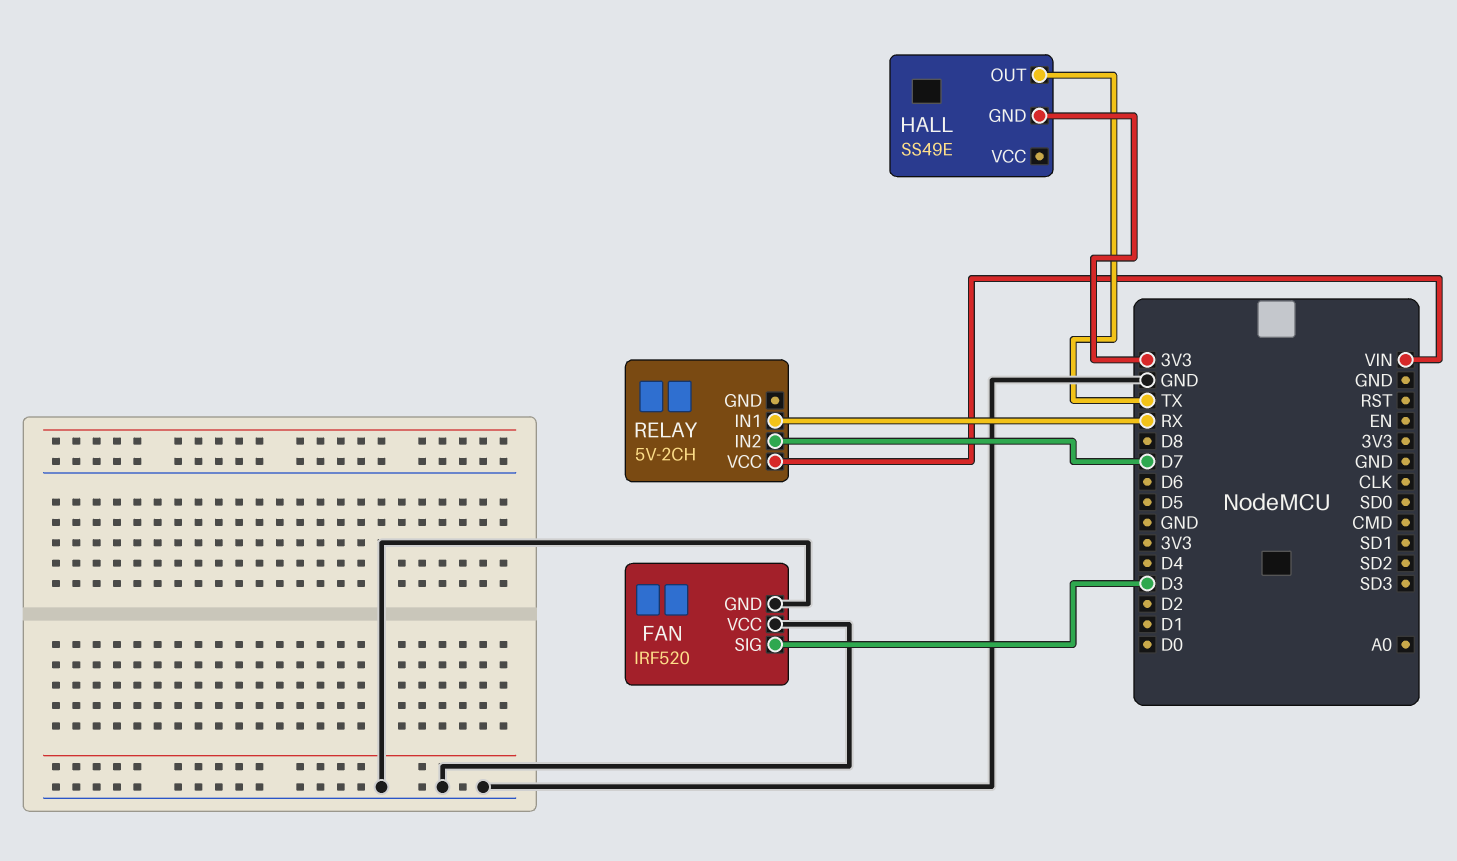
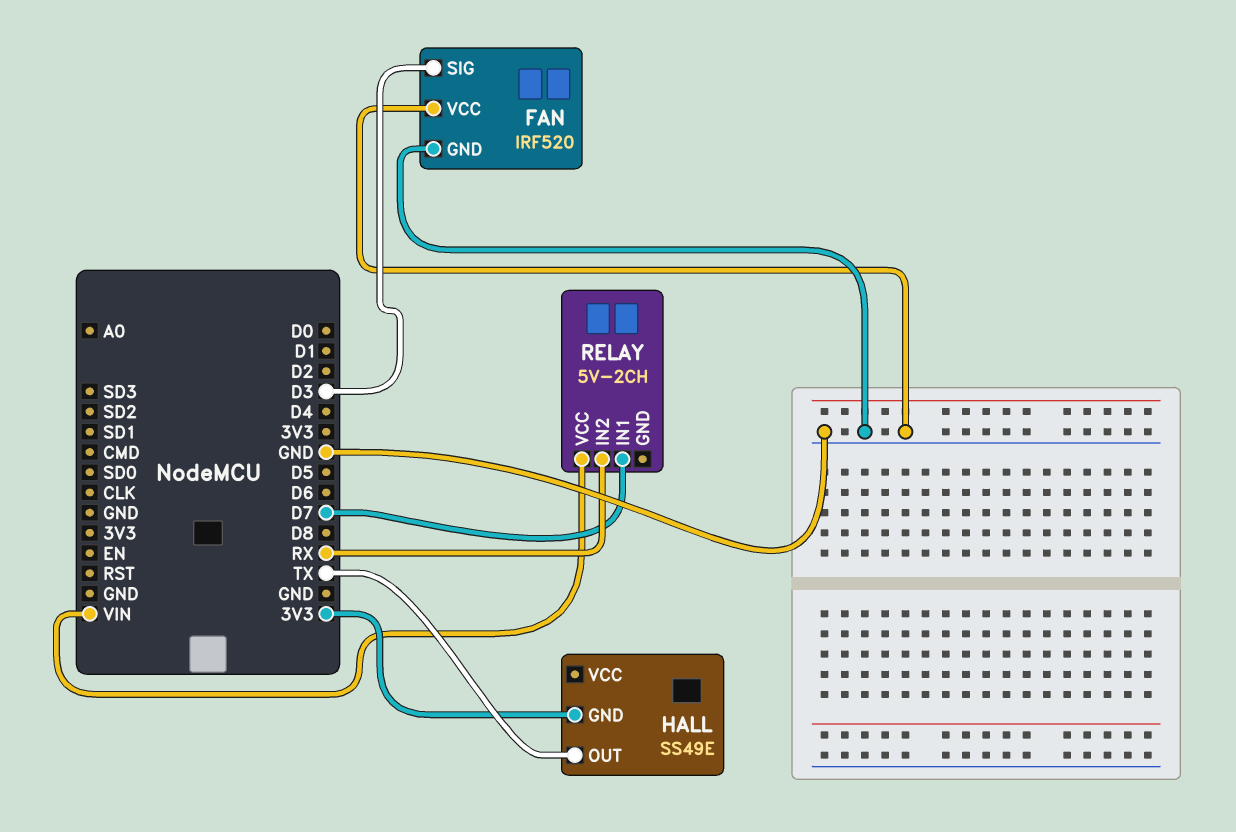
RELAY pin IN1: RX -> D7
RELAY pin IN2: D7 -> RX

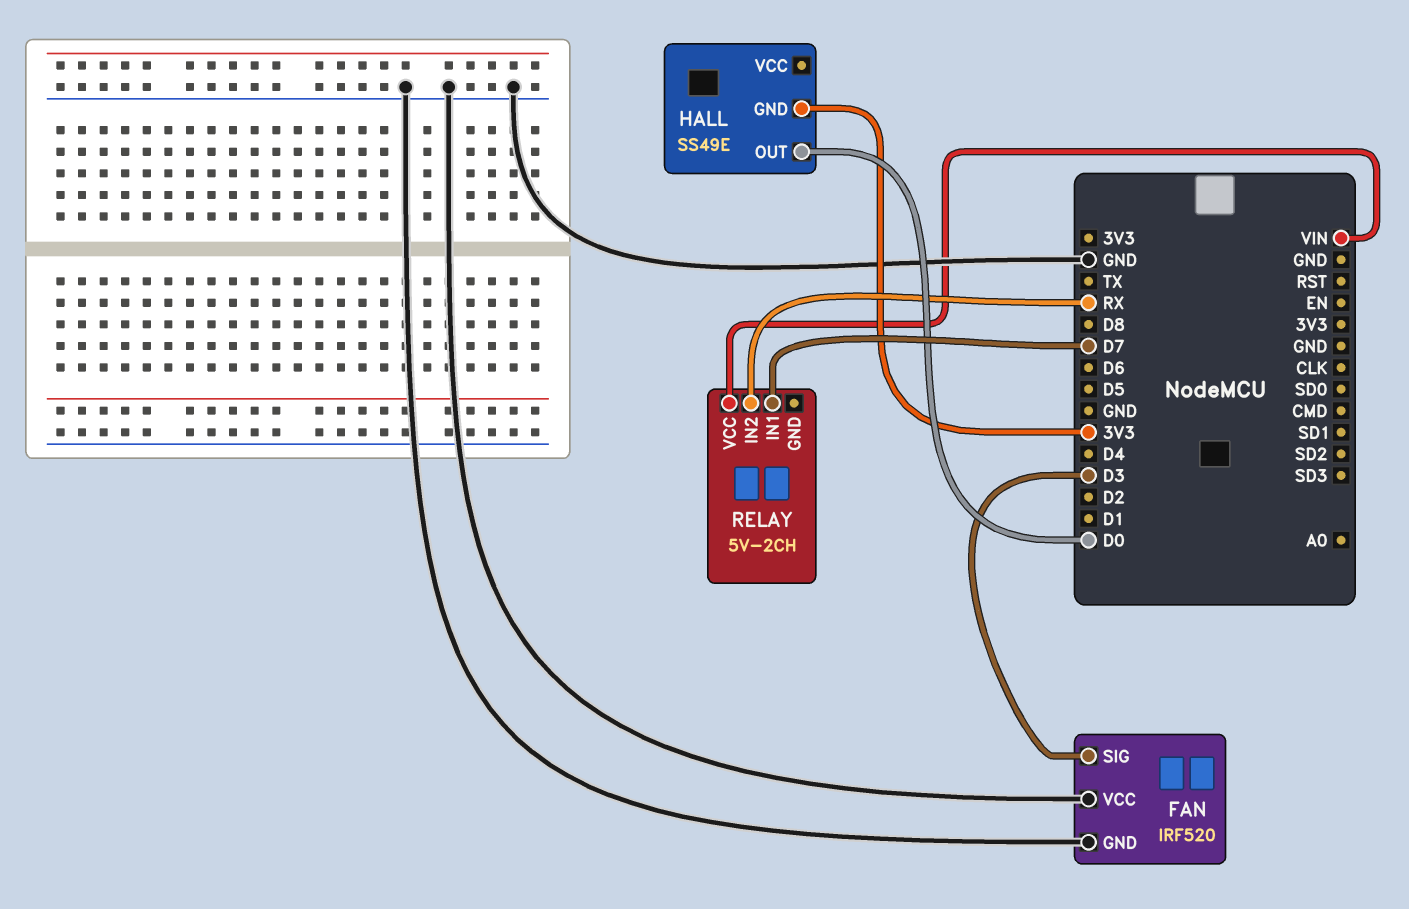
HALL pin OUT: TX -> D0

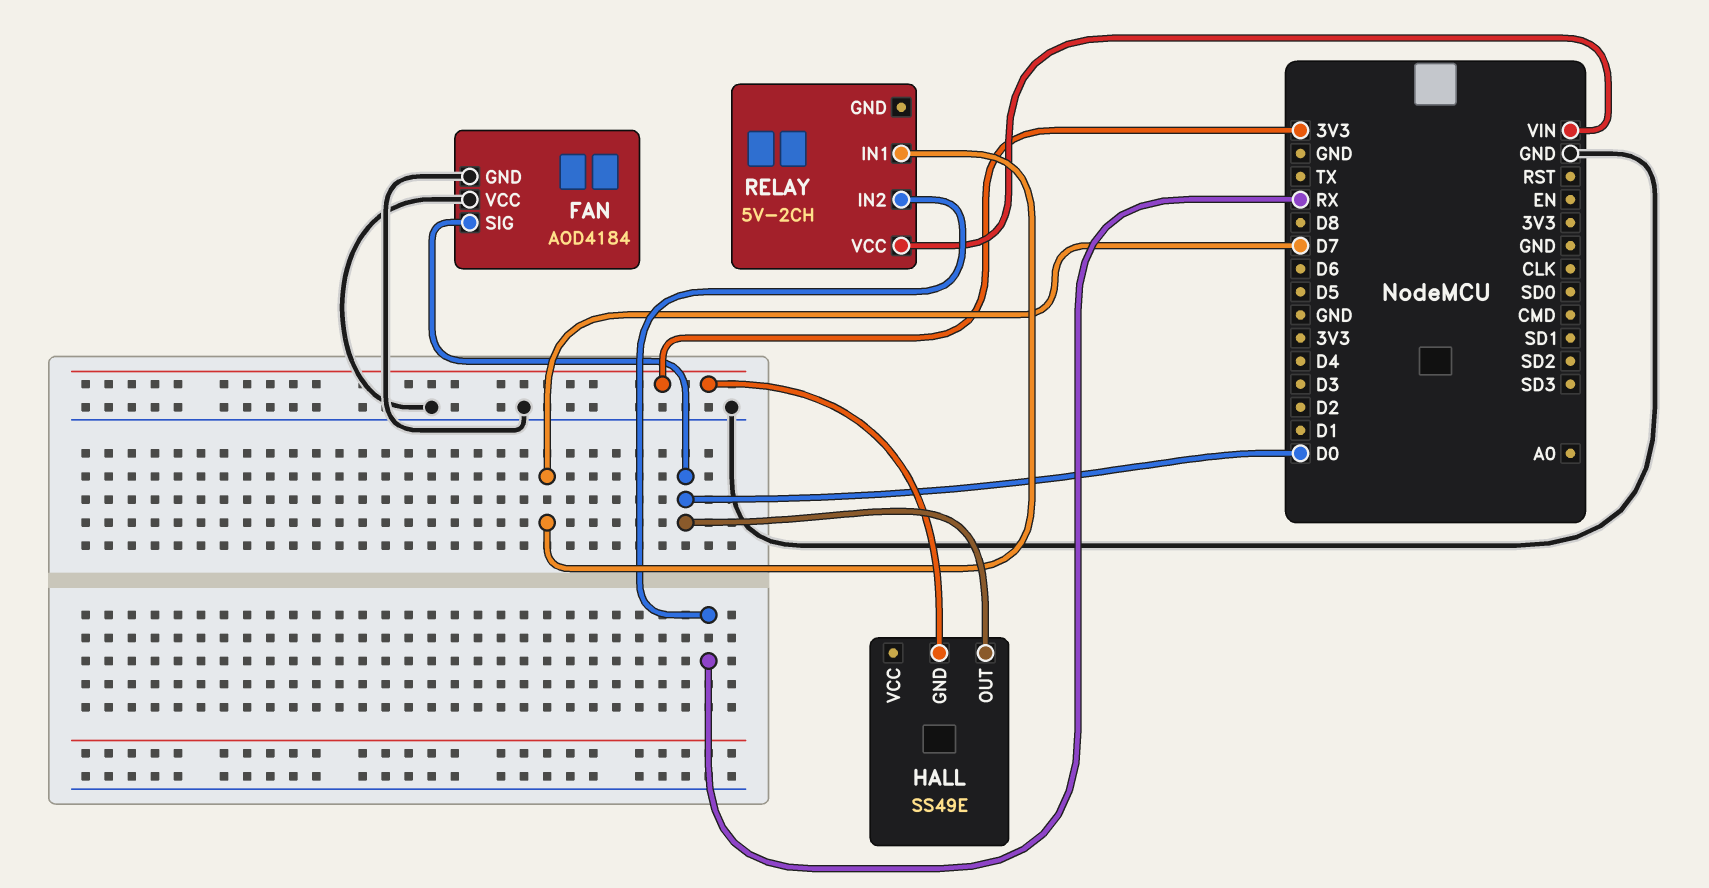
FAN: IRF520 -> AOD4184
FAN pin SIG: D3 -> D0

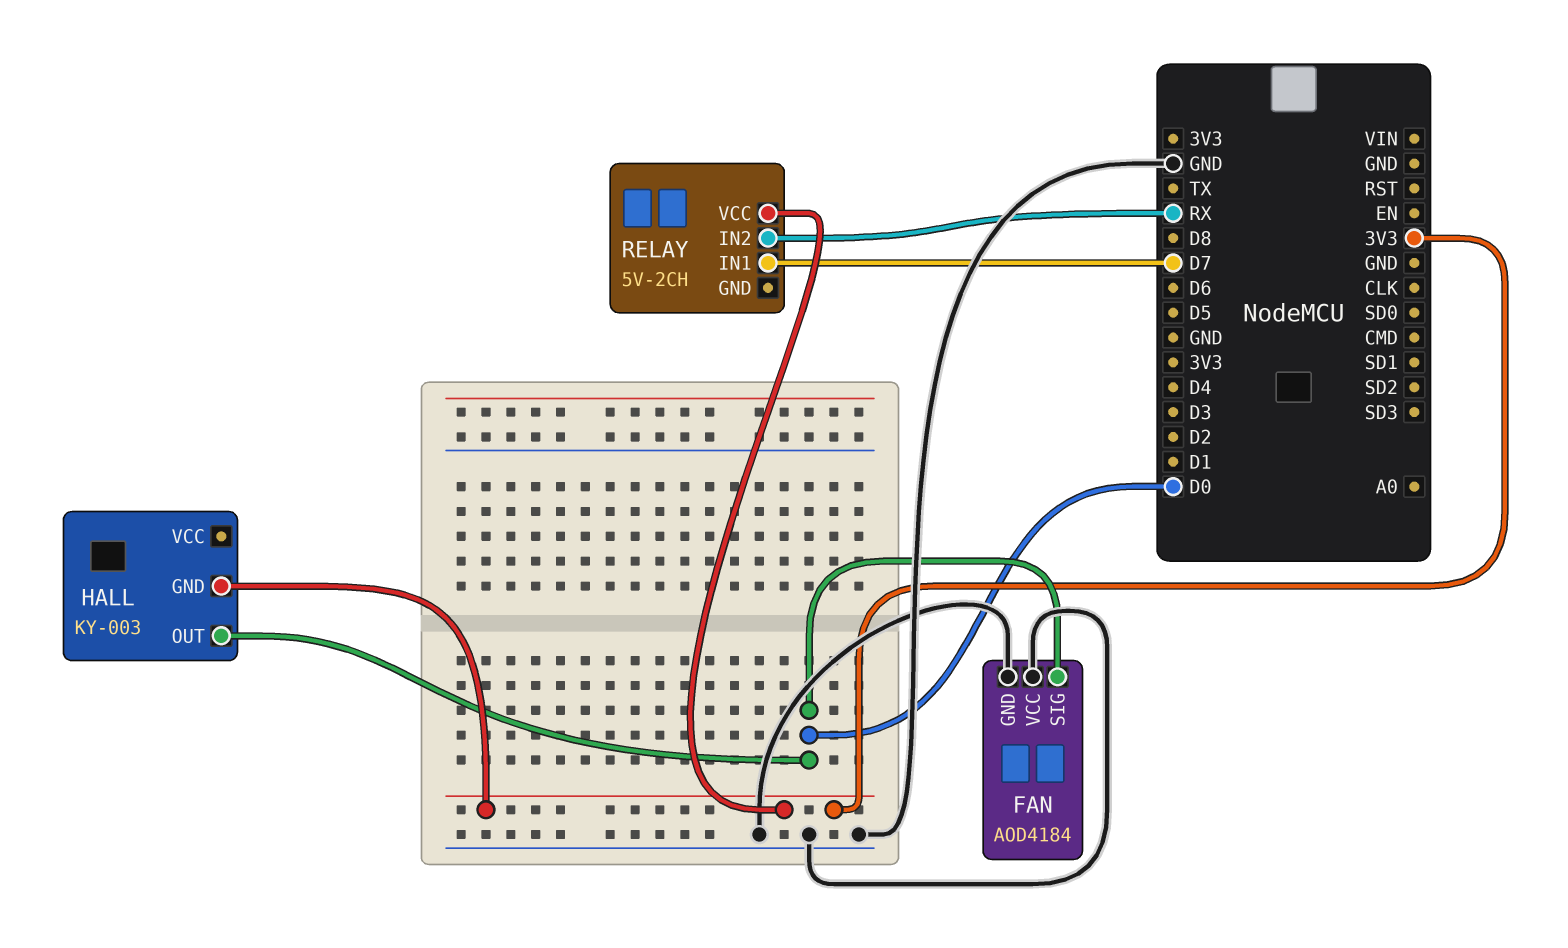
HALL: SS49E -> KY-003
RELAY pin VCC: VIN -> 3V3

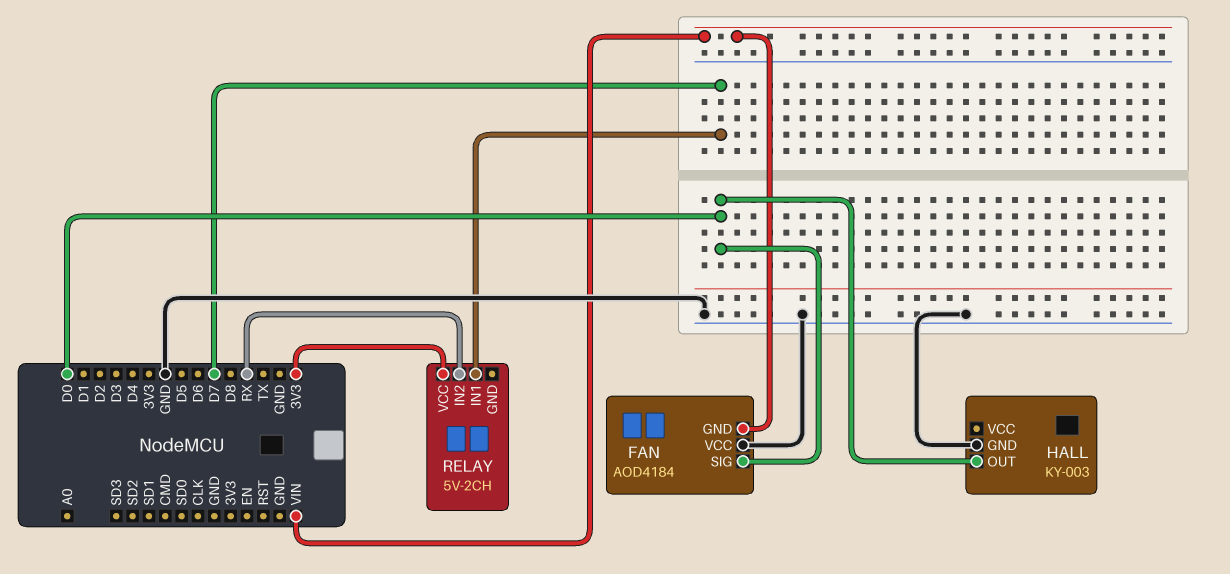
FAN pin GND: GND -> VIN
HALL pin GND: 3V3 -> GND

